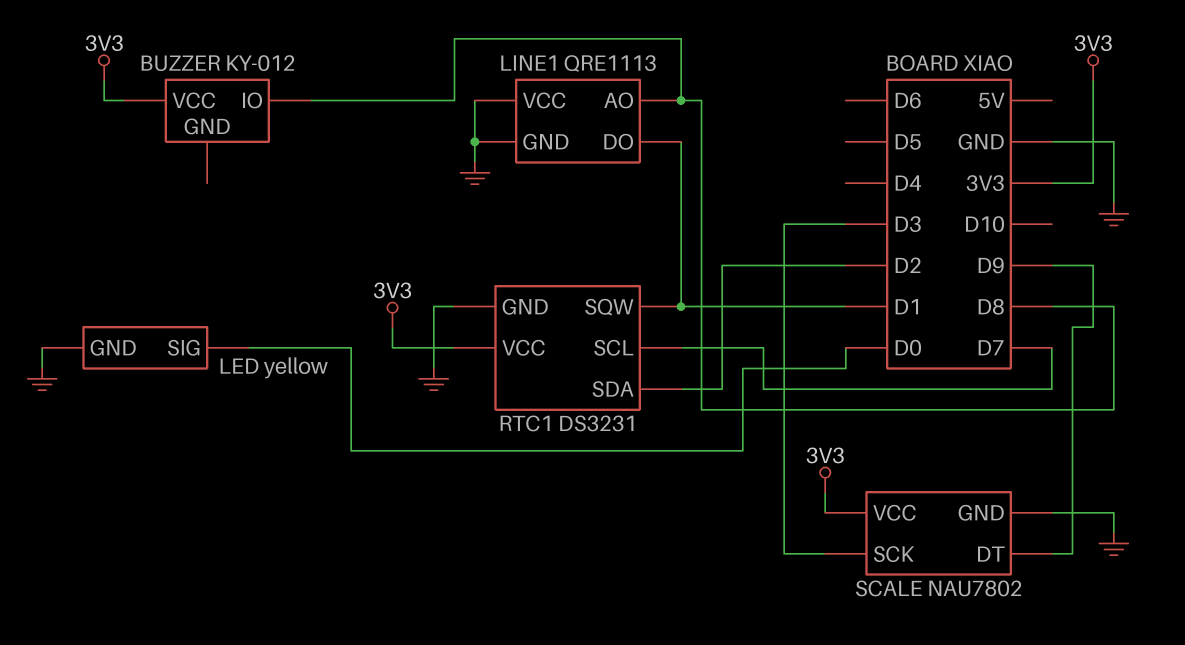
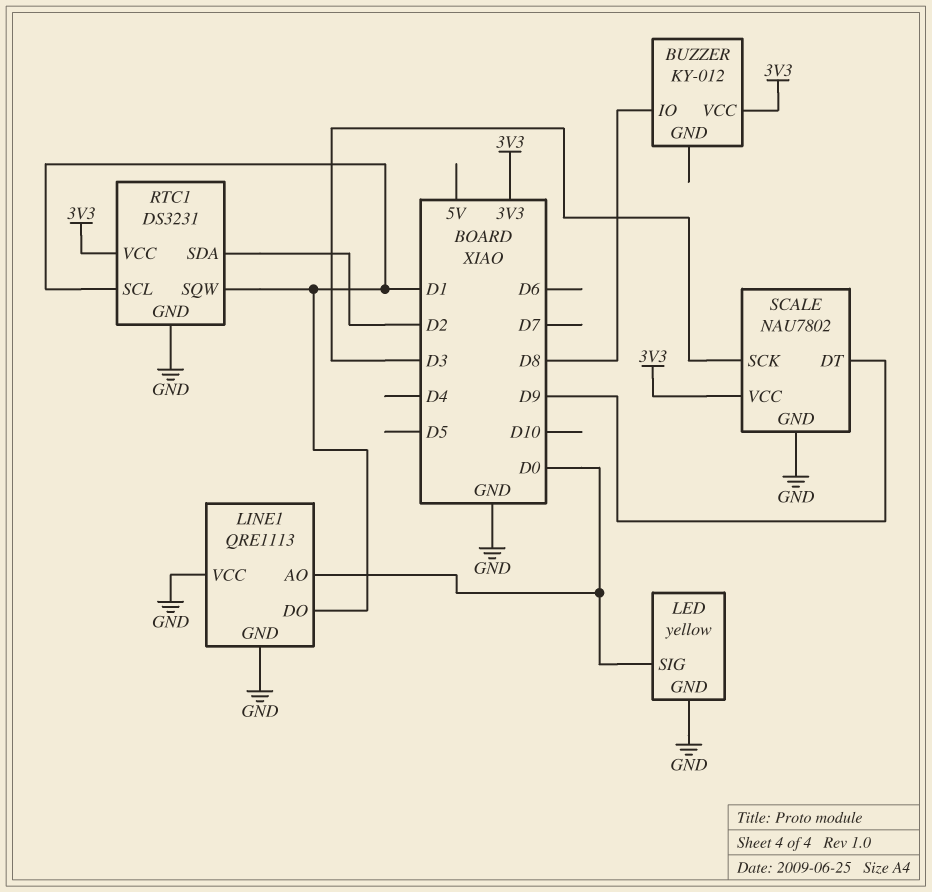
LINE1 pin AO: D8 -> D0
RTC1 pin SCL: D7 -> D1

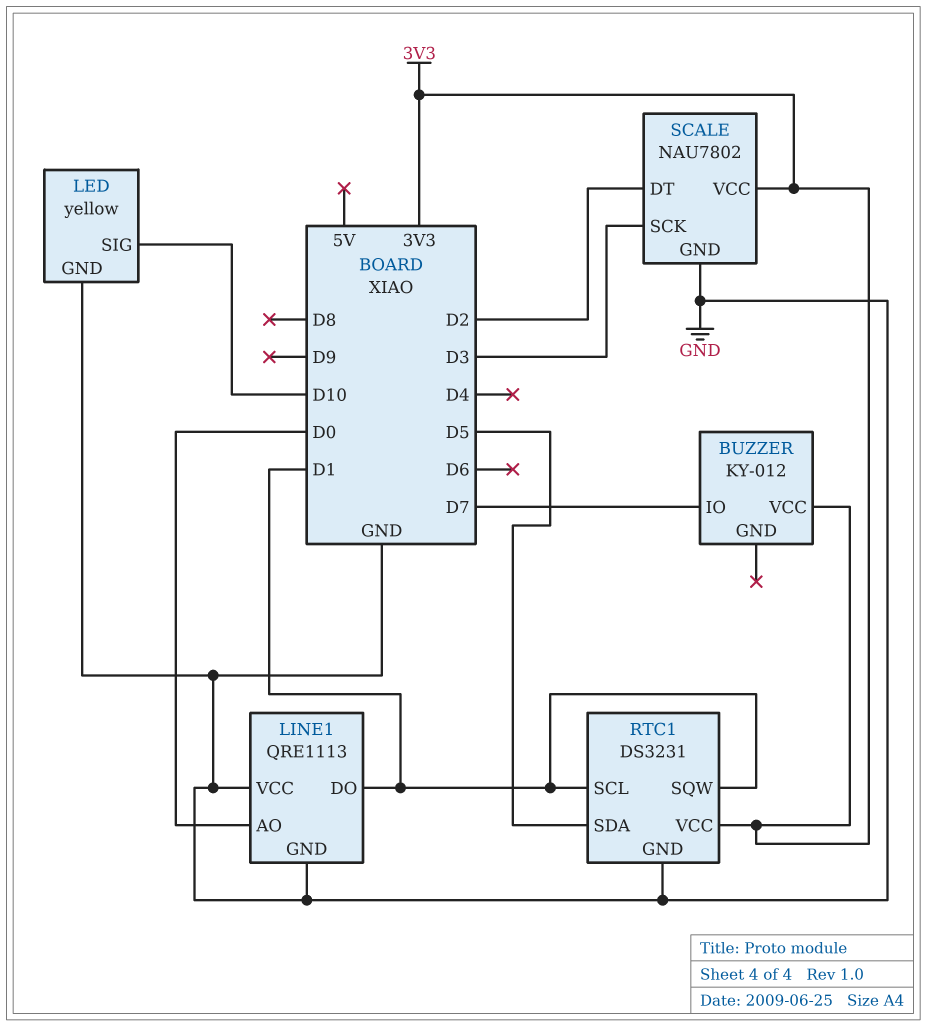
BUZZER pin IO: D8 -> D7
LED pin SIG: D0 -> D10
RTC1 pin SDA: D2 -> D5
SCALE pin DT: D9 -> D2

